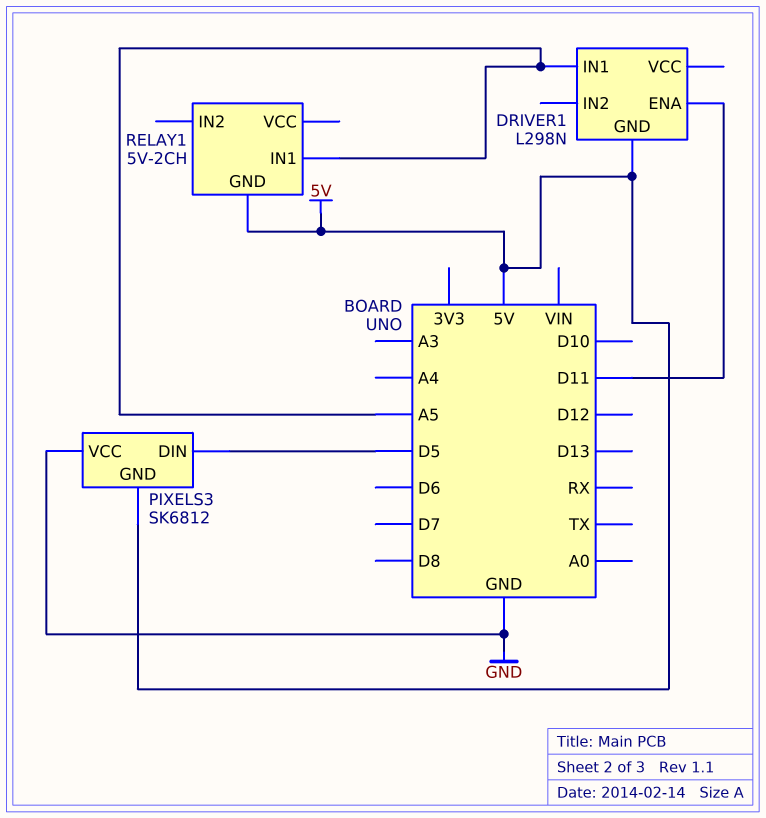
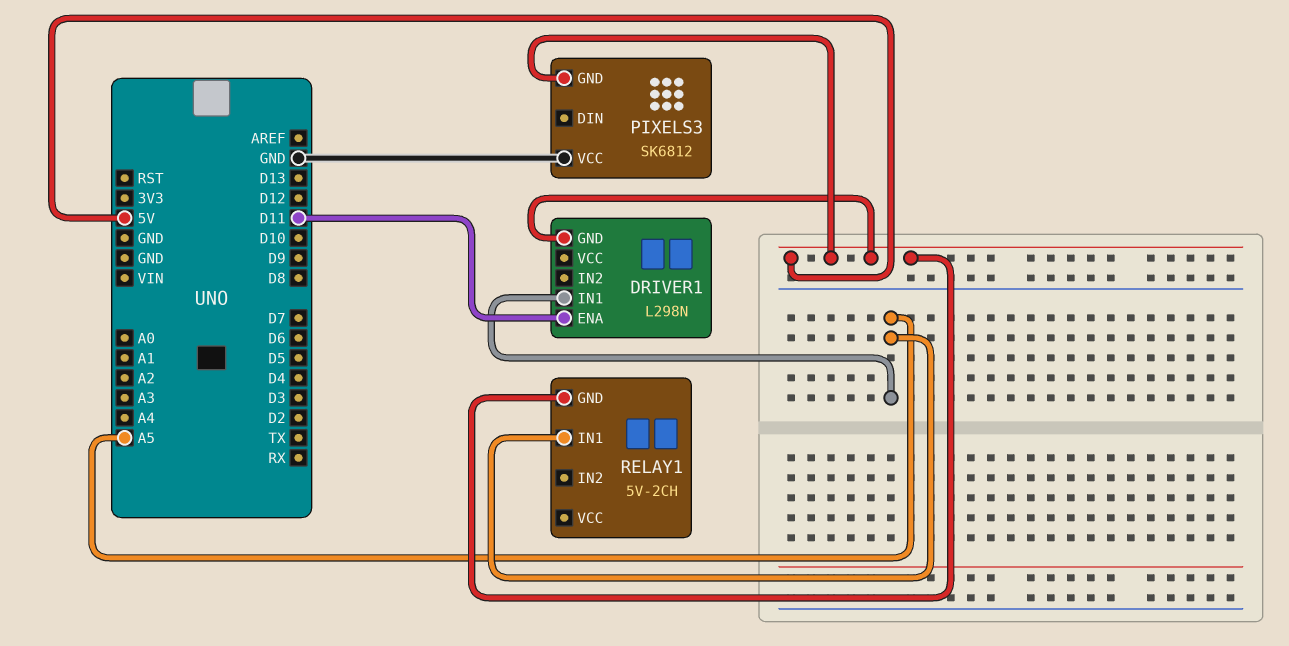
PIXELS3 pin DIN: D5 -> none

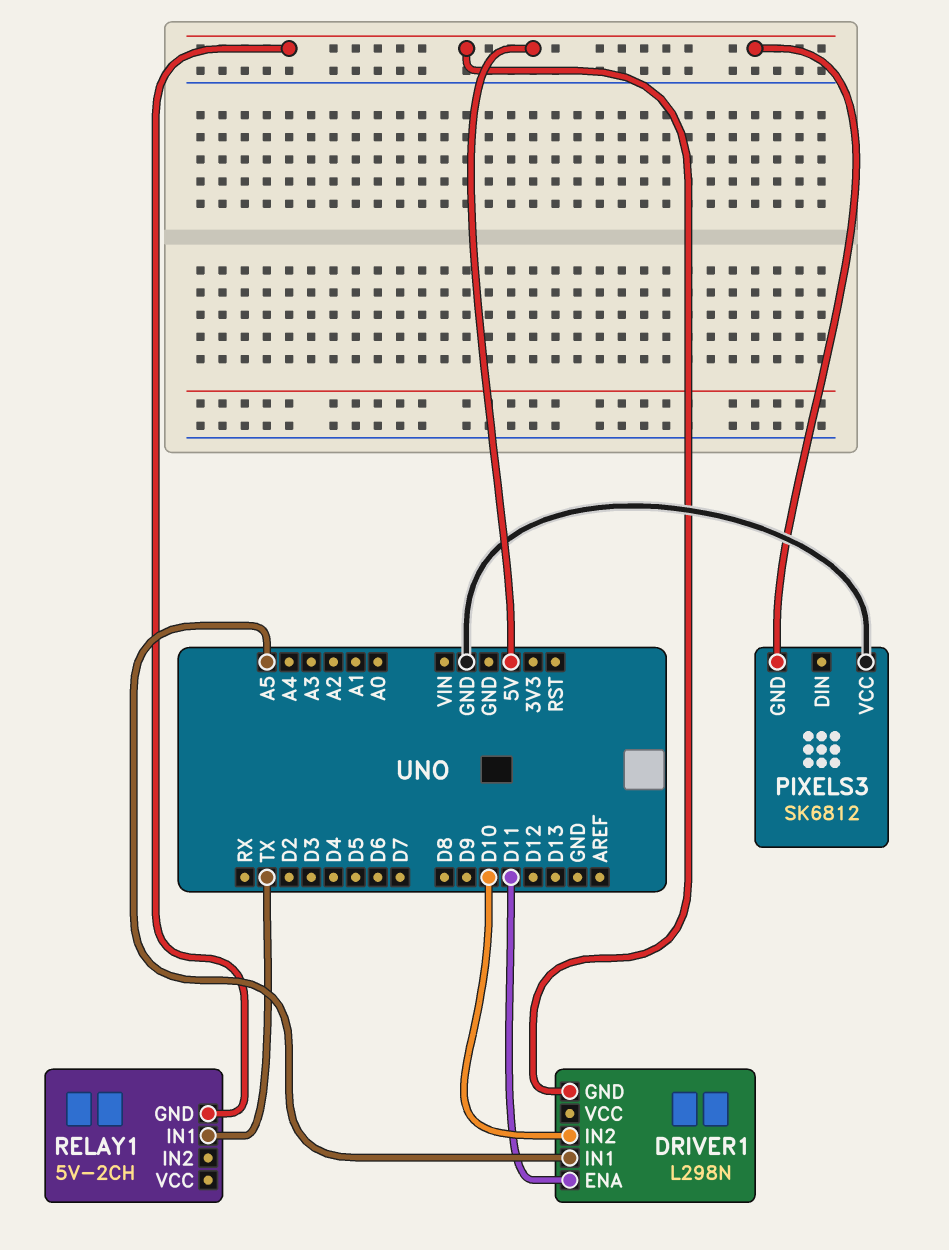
DRIVER1 pin IN2: none -> D10
RELAY1 pin IN1: A5 -> TX

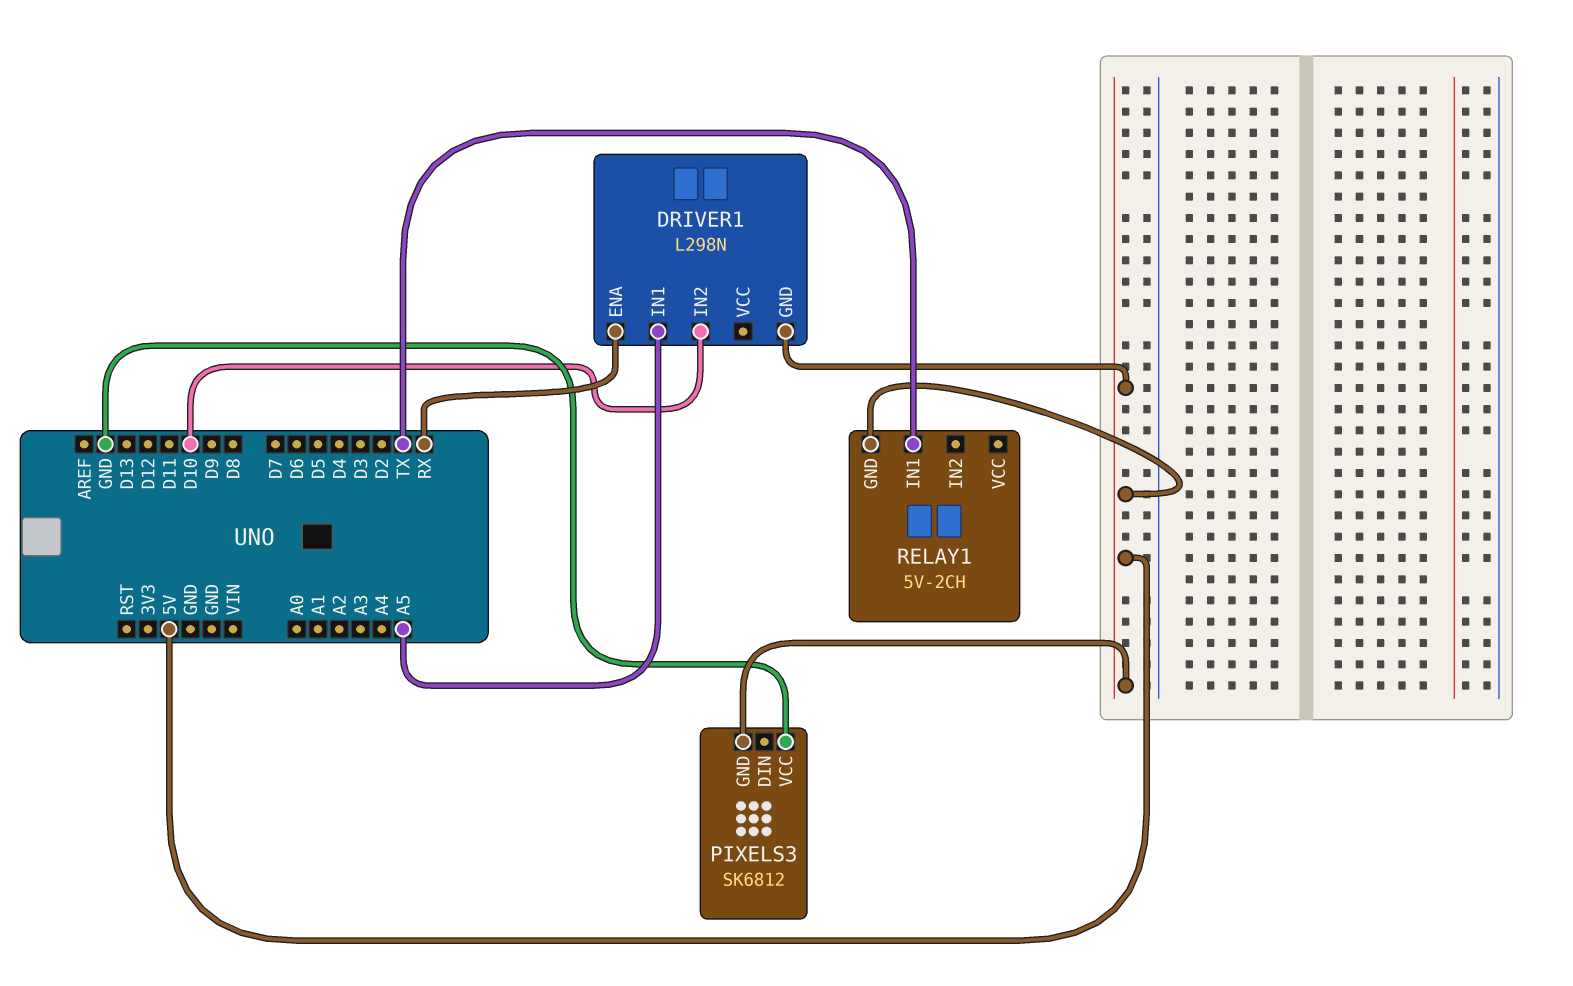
DRIVER1 pin ENA: D11 -> RX

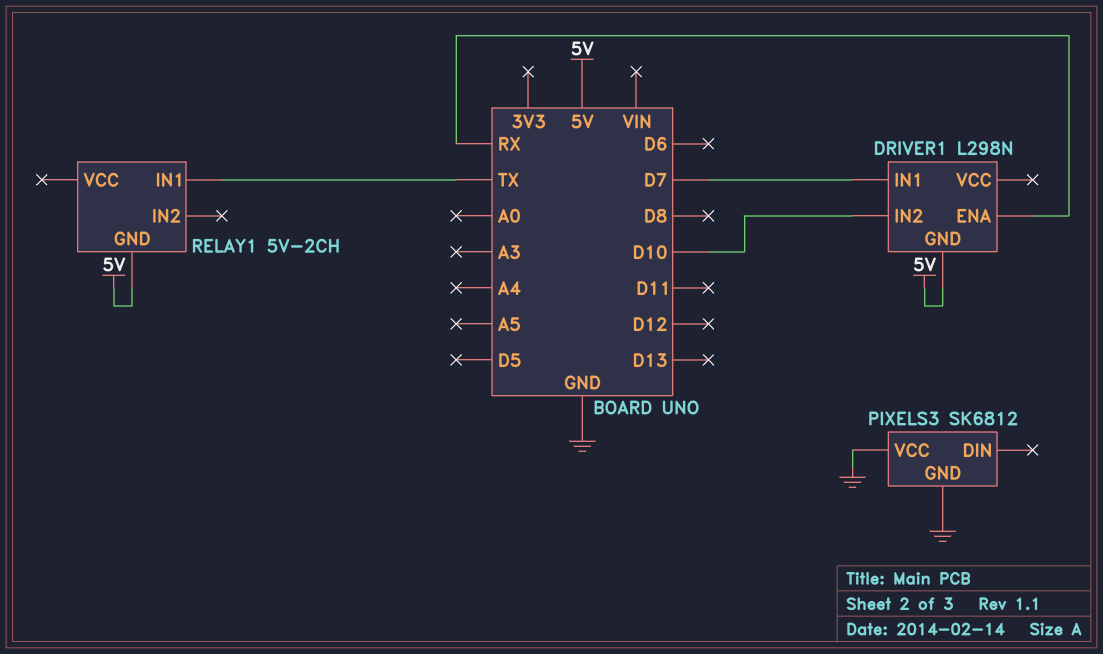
DRIVER1 pin IN1: A5 -> D7
PIXELS3 pin GND: 5V -> GND

